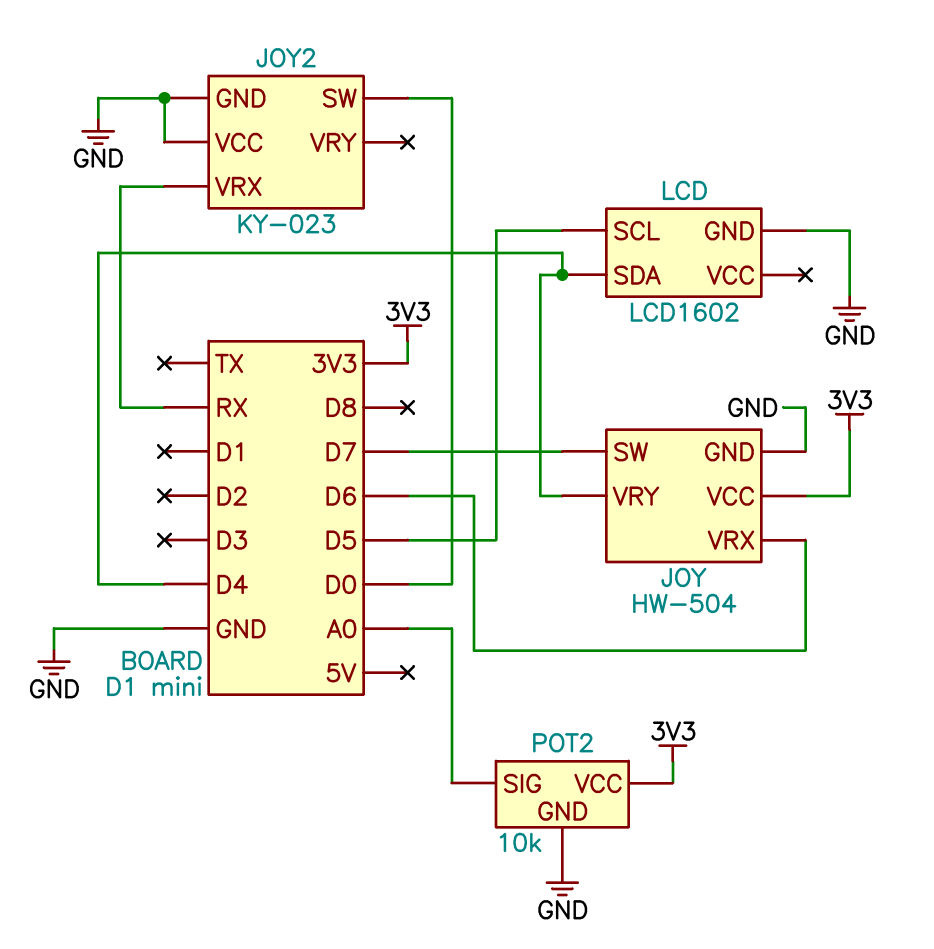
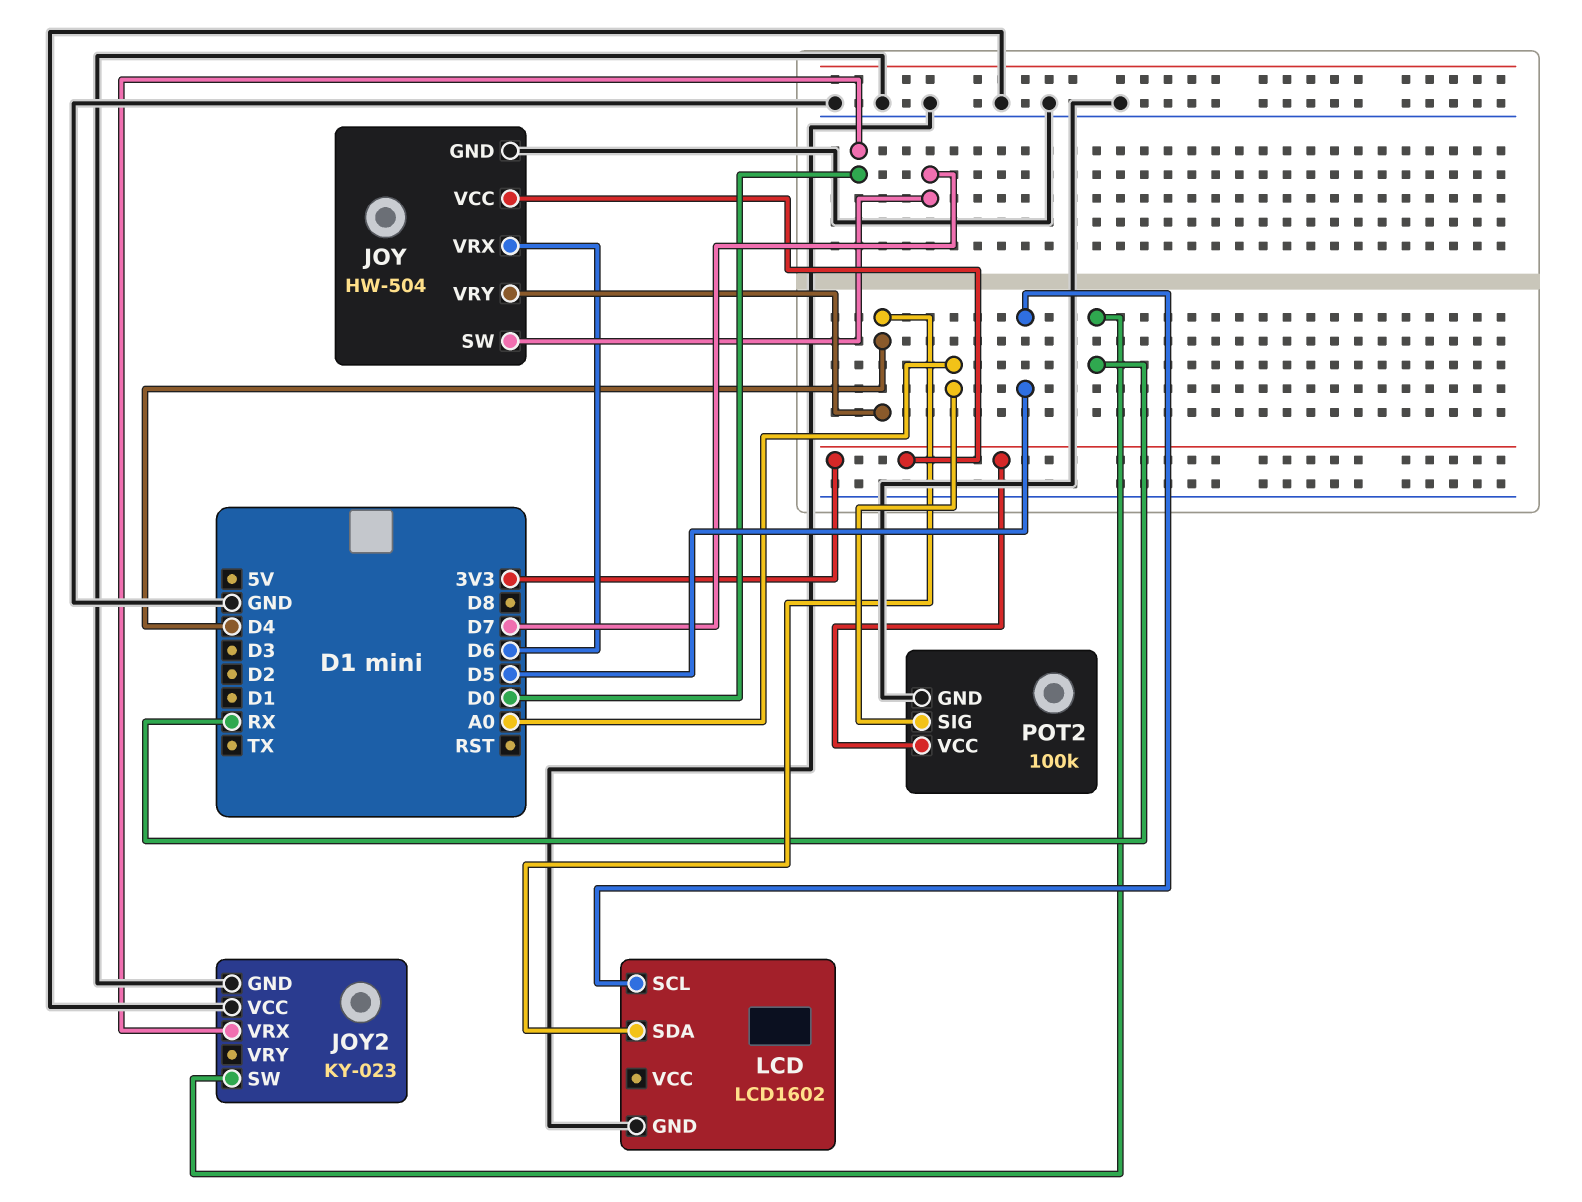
JOY2 pin SW: D0 -> RX
JOY2 pin VRX: RX -> D0
POT2: 10k -> 100k

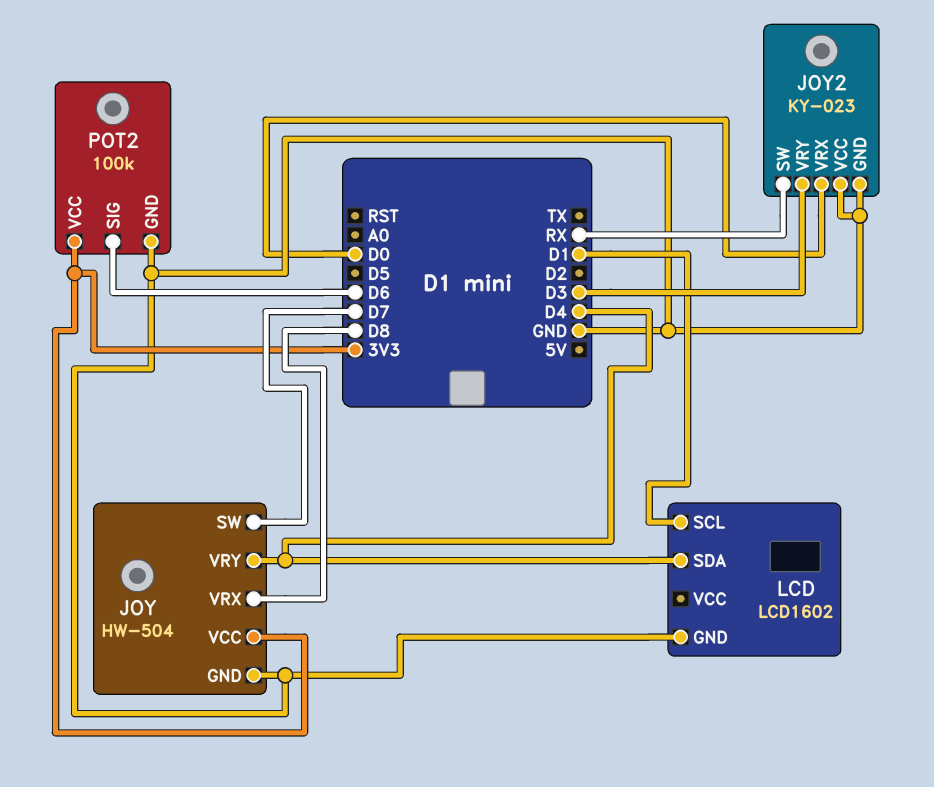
JOY pin VRX: D6 -> D8
JOY2 pin VRY: none -> D3
LCD pin SCL: D5 -> D1
POT2 pin SIG: A0 -> D6

